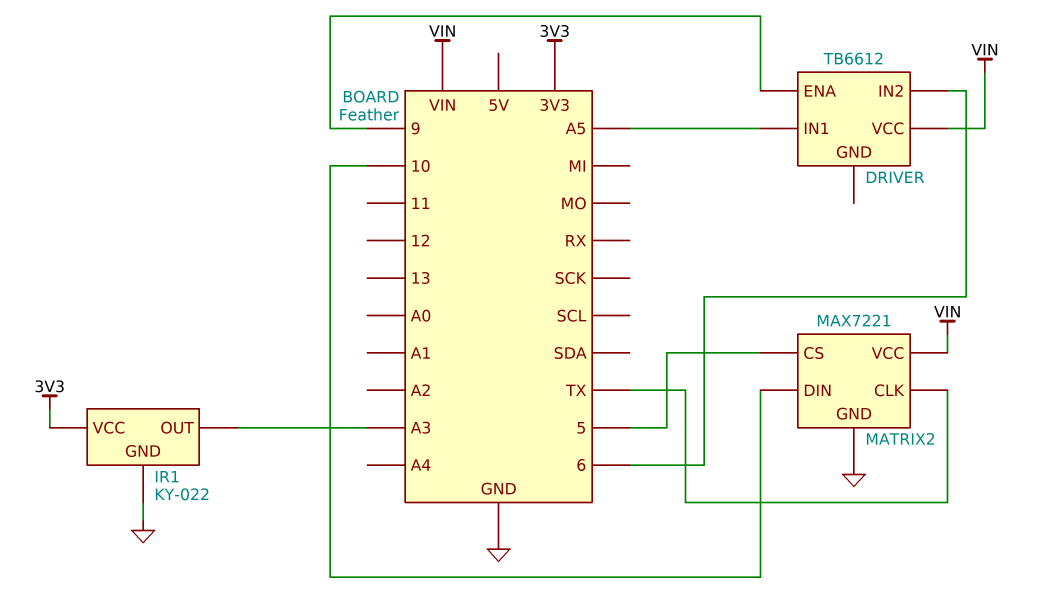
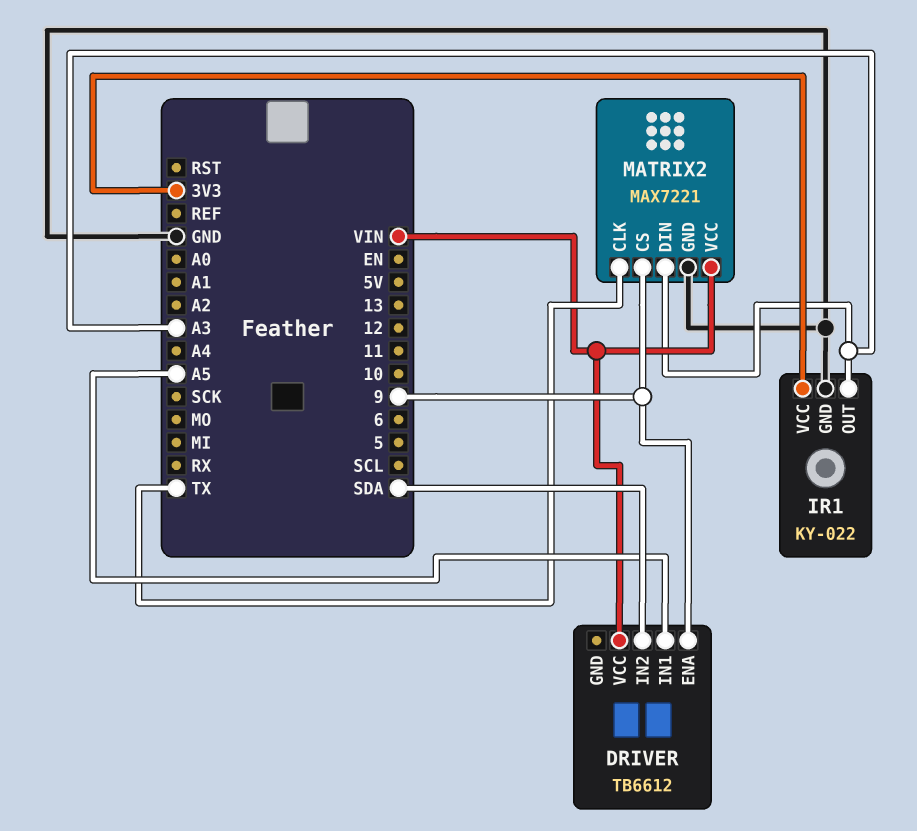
DRIVER pin IN2: 6 -> SDA
MATRIX2 pin CS: 5 -> 9
MATRIX2 pin DIN: 10 -> A3

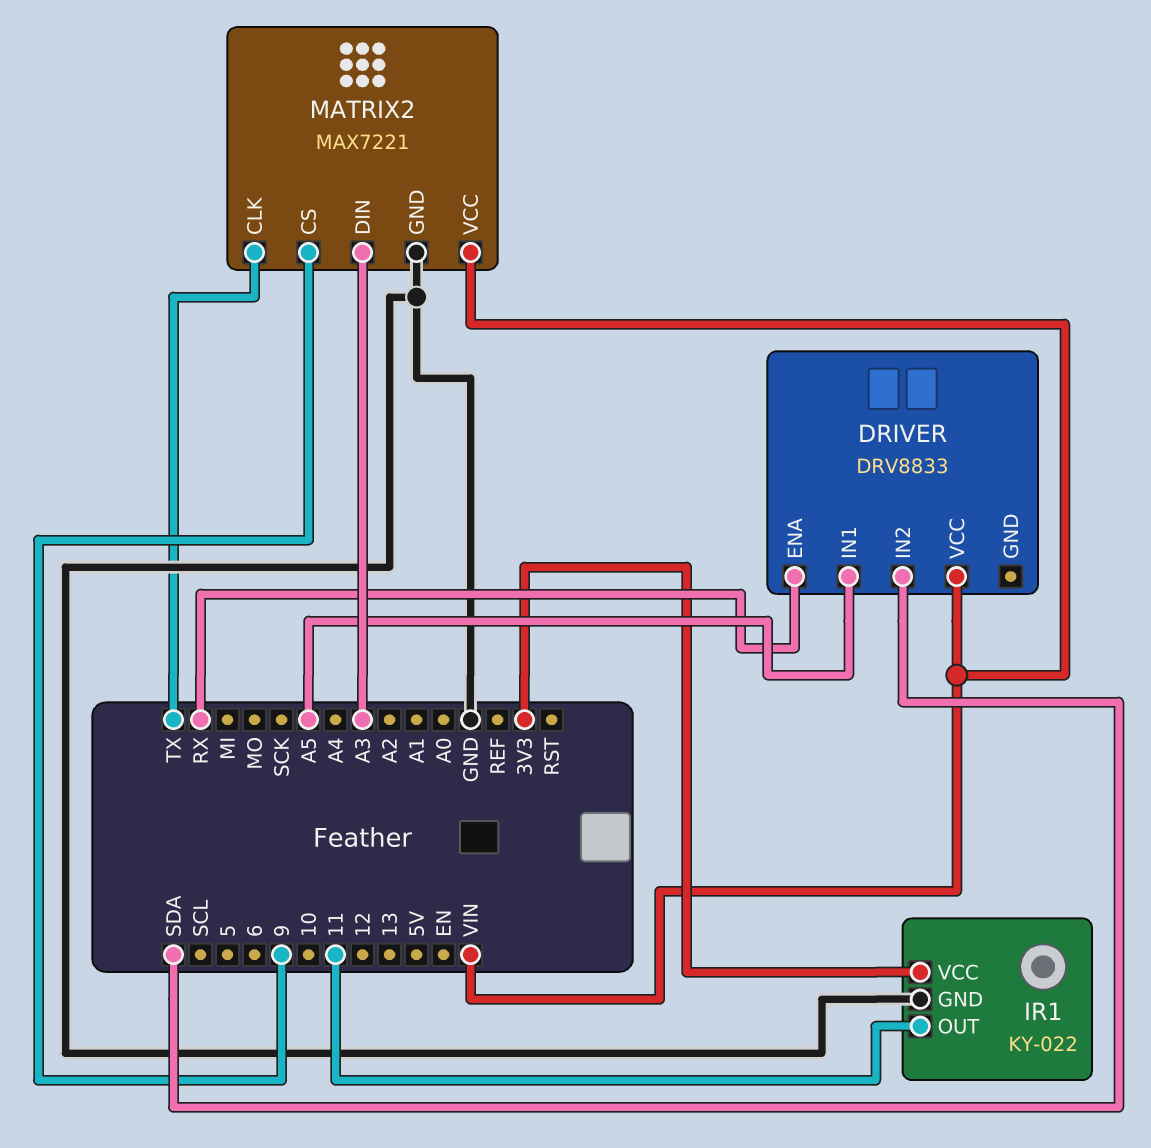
DRIVER: TB6612 -> DRV8833
DRIVER pin ENA: 9 -> RX
IR1 pin OUT: A3 -> 11

